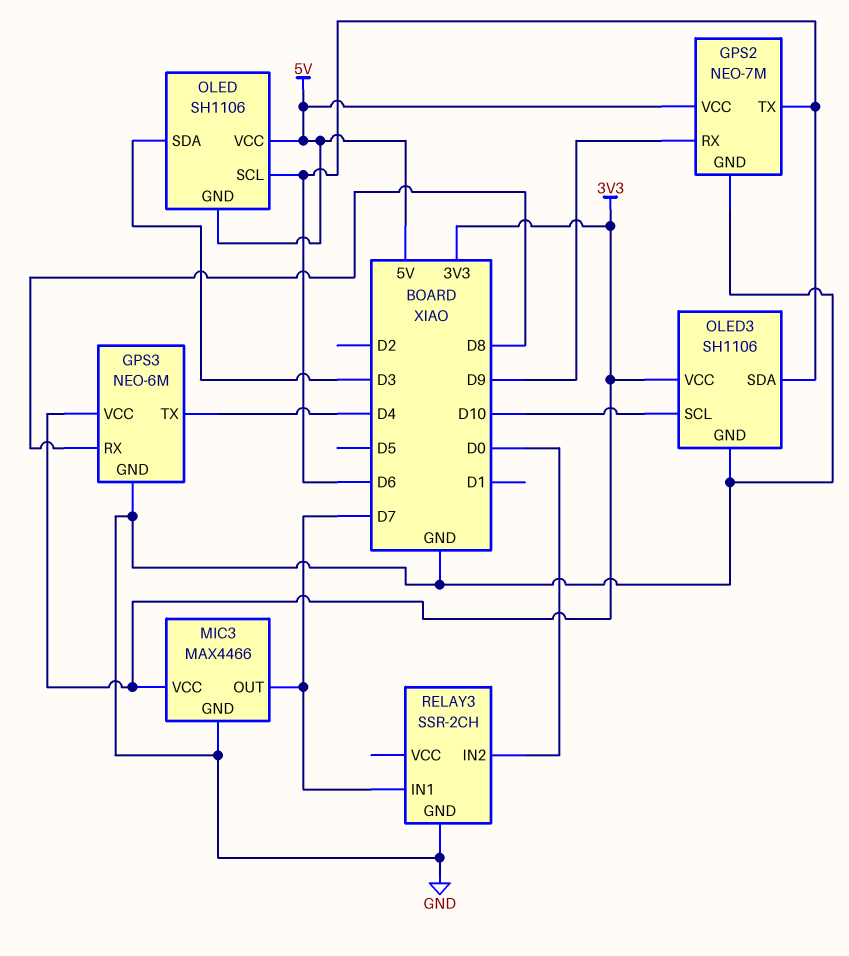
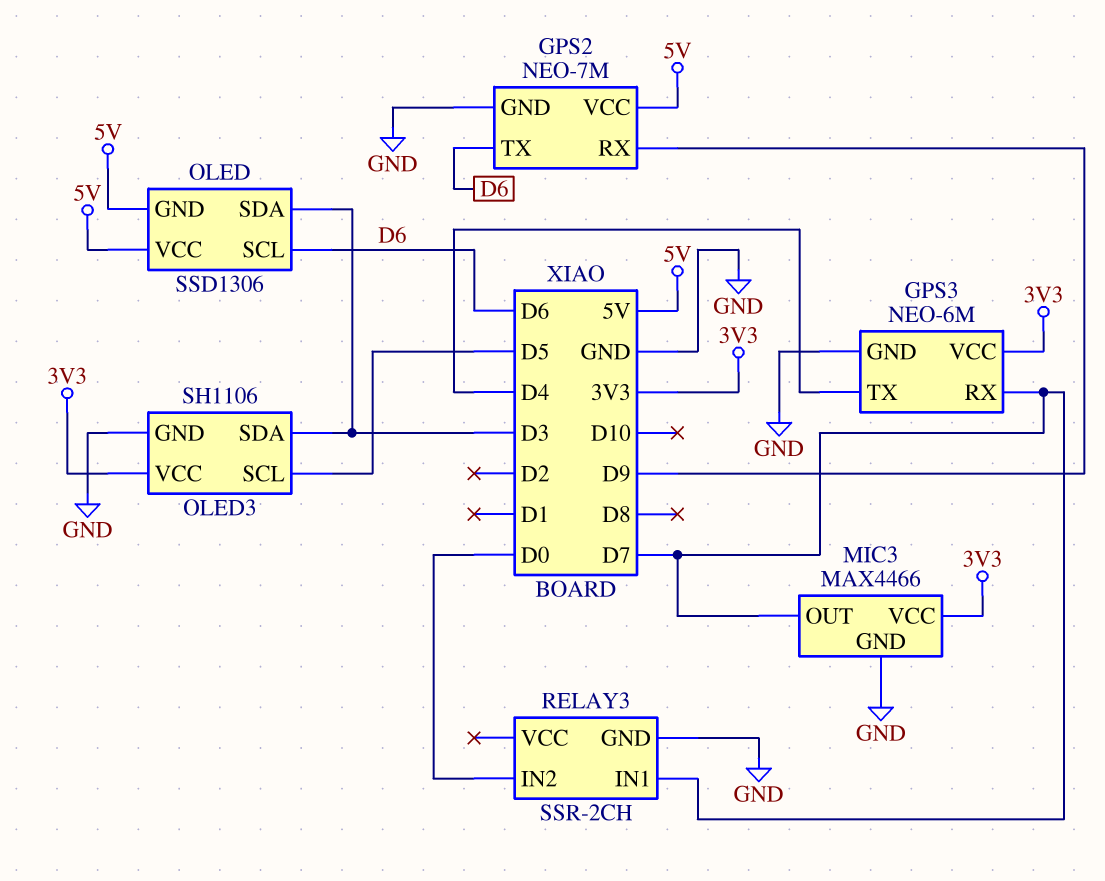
GPS3 pin RX: D8 -> D7
OLED: SH1106 -> SSD1306
OLED3 pin SCL: D10 -> D5
OLED3 pin SDA: D6 -> D3

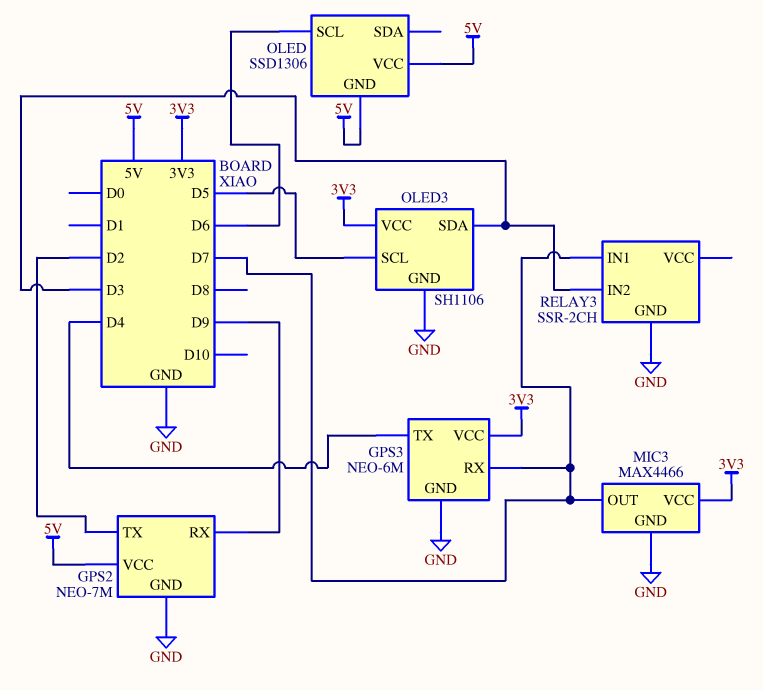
GPS2 pin TX: D6 -> D2
OLED pin SDA: D3 -> none
RELAY3 pin IN2: D0 -> D3

